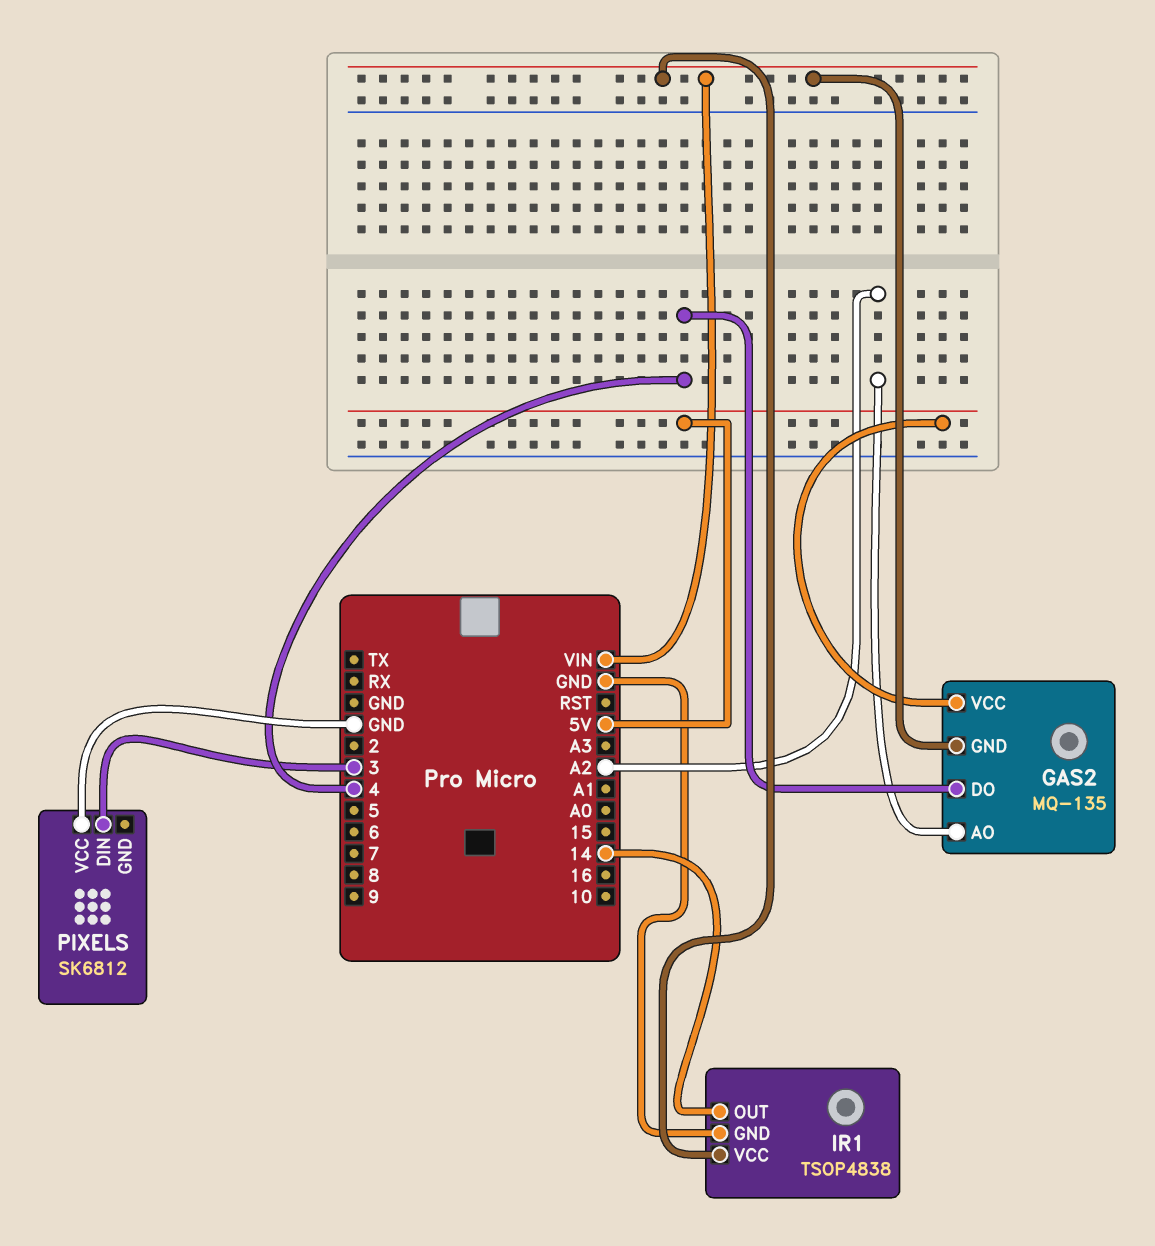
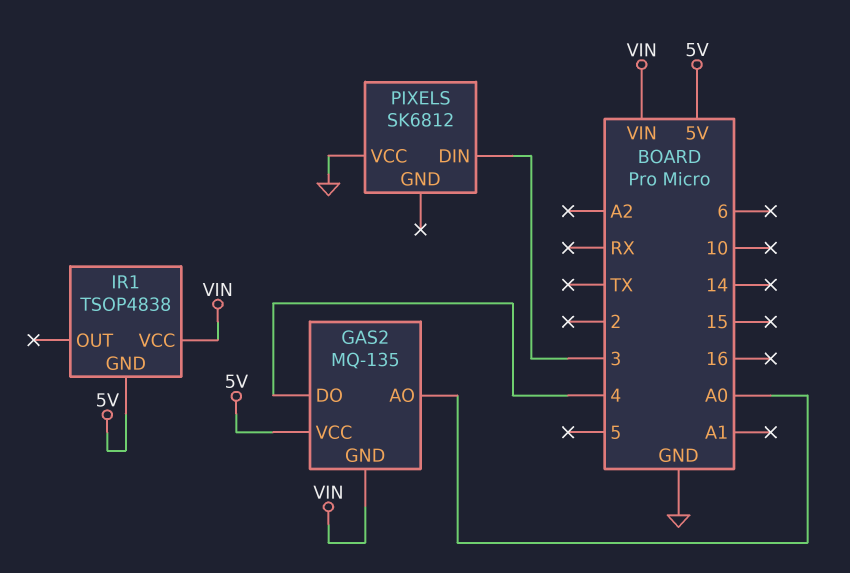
GAS2 pin AO: A2 -> A0
IR1 pin GND: GND -> 5V
IR1 pin OUT: 14 -> none

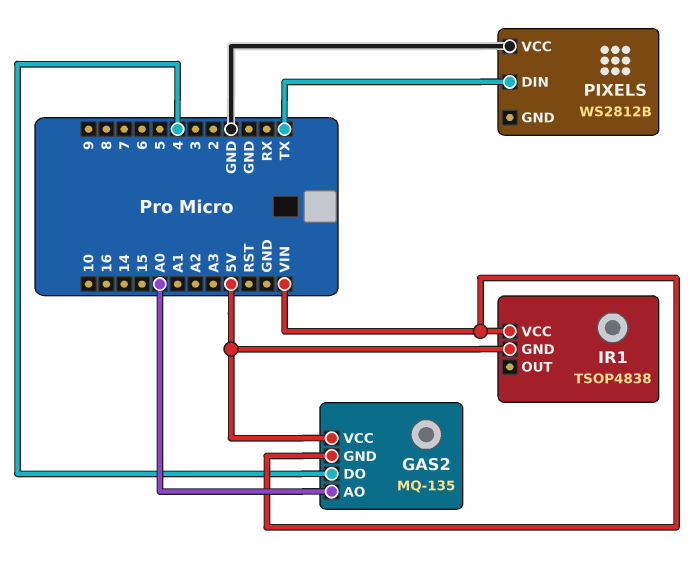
PIXELS: SK6812 -> WS2812B
PIXELS pin DIN: 3 -> TX

